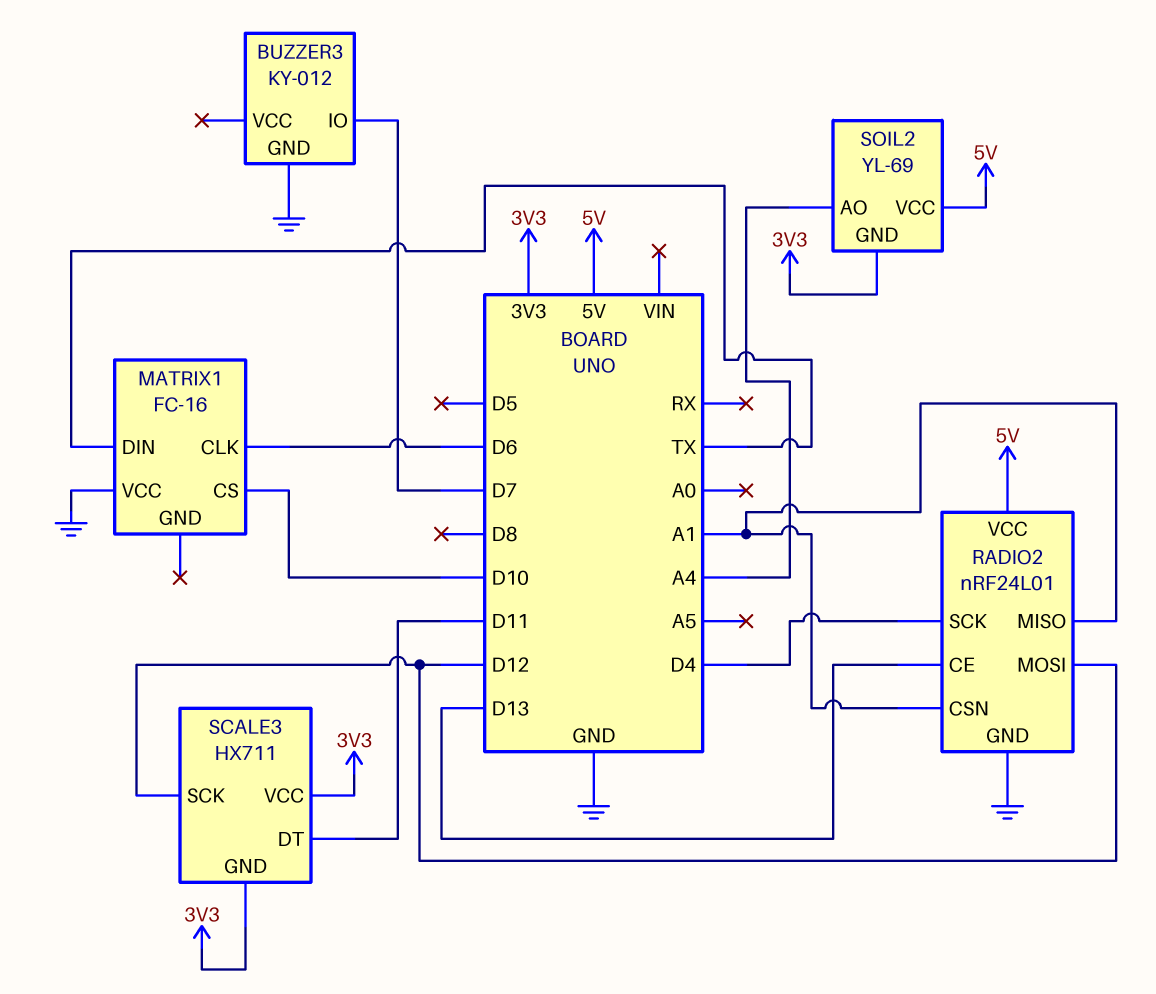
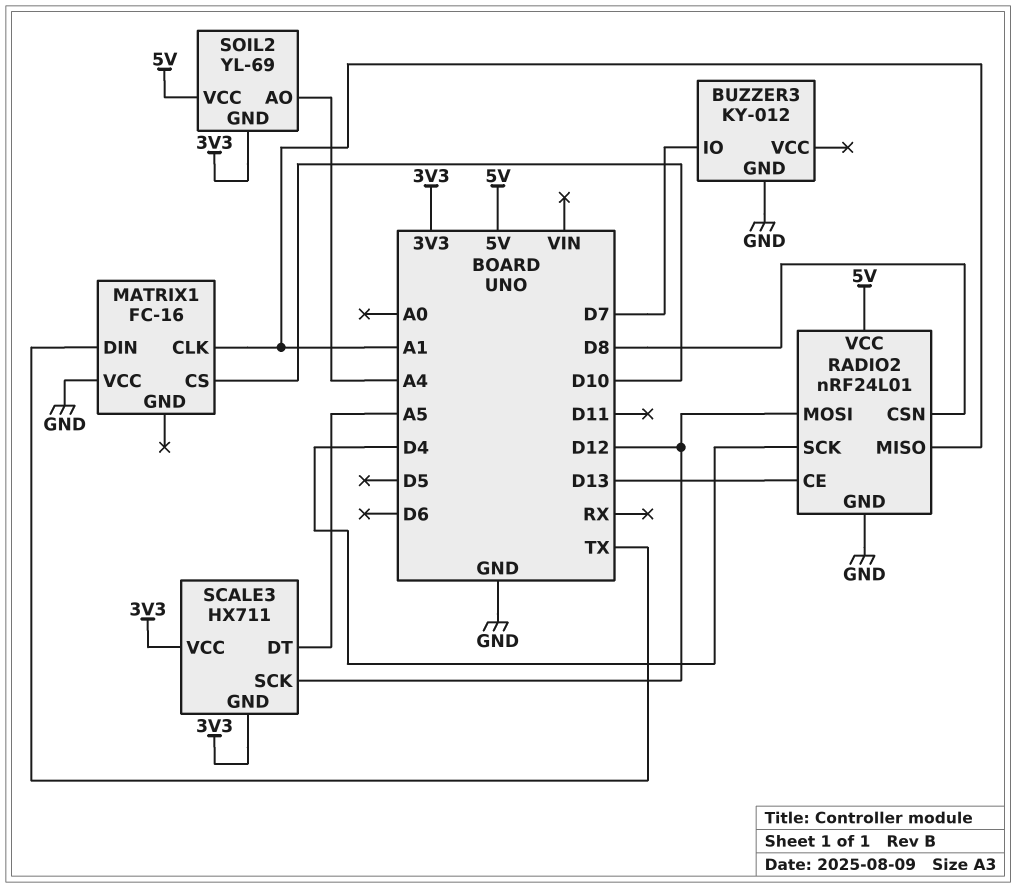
MATRIX1 pin CLK: D6 -> A1
RADIO2 pin CSN: A1 -> D8
SCALE3 pin DT: D11 -> A5

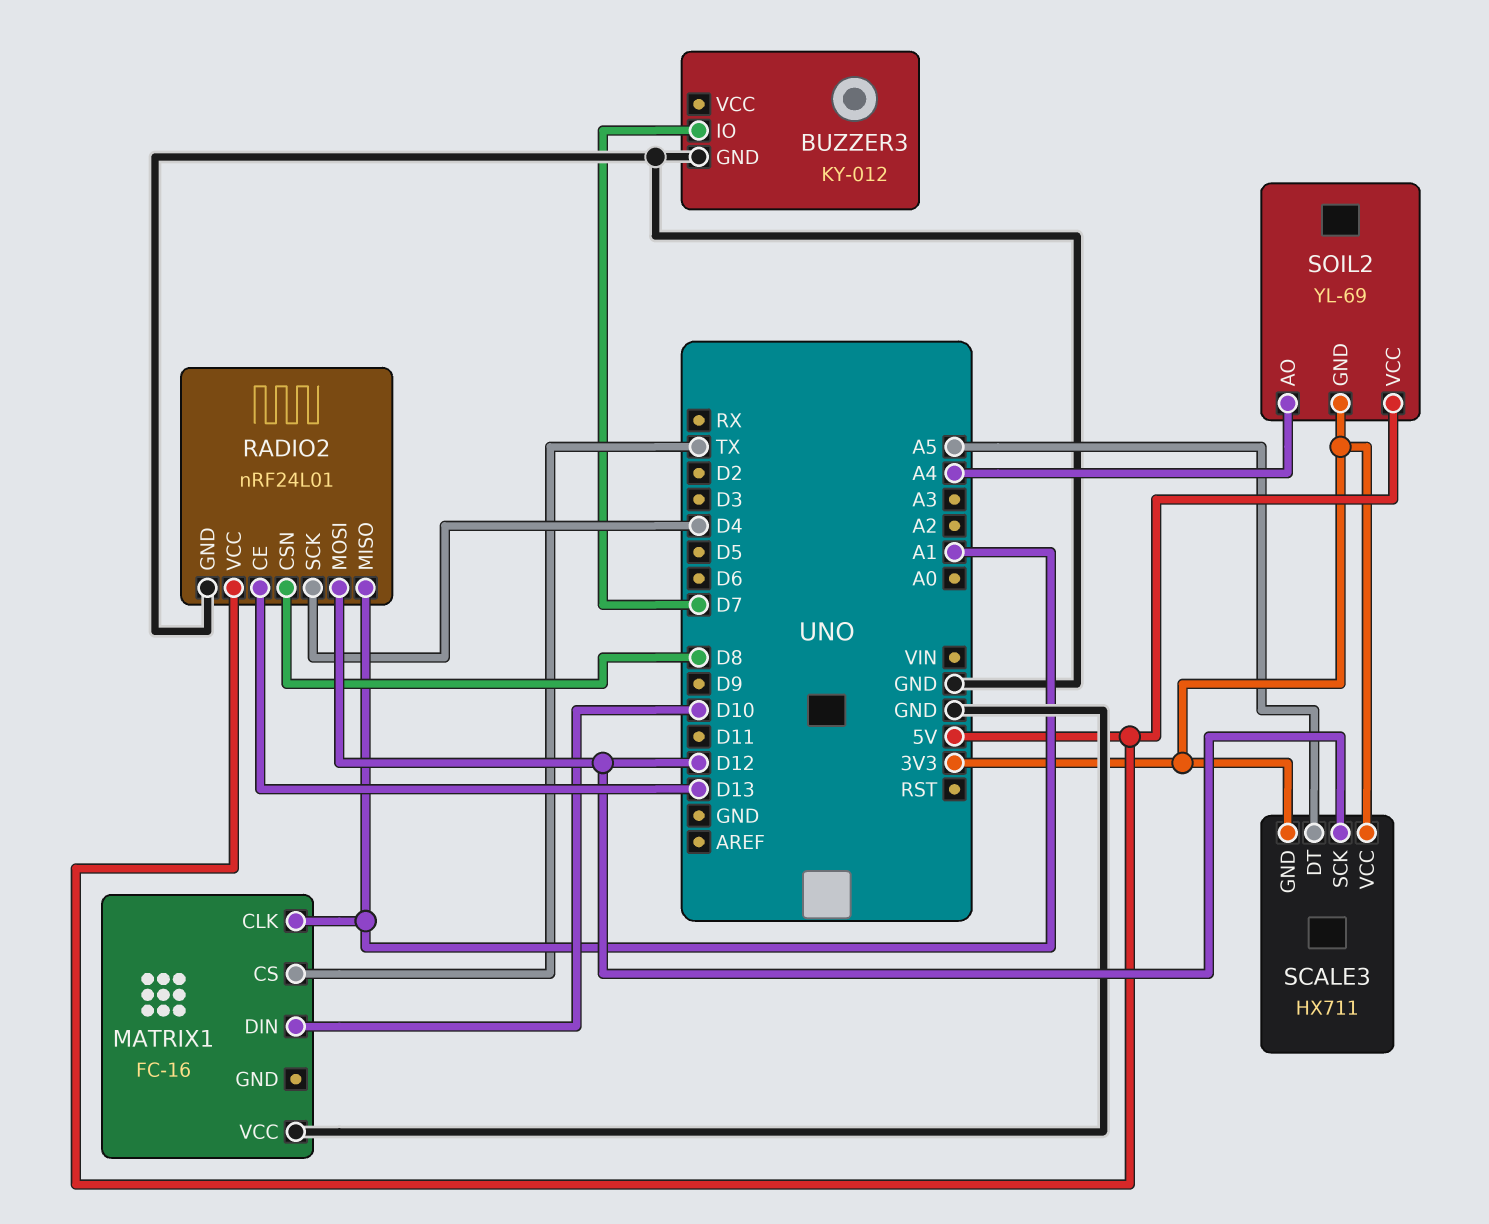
MATRIX1 pin CS: D10 -> TX
MATRIX1 pin DIN: TX -> D10

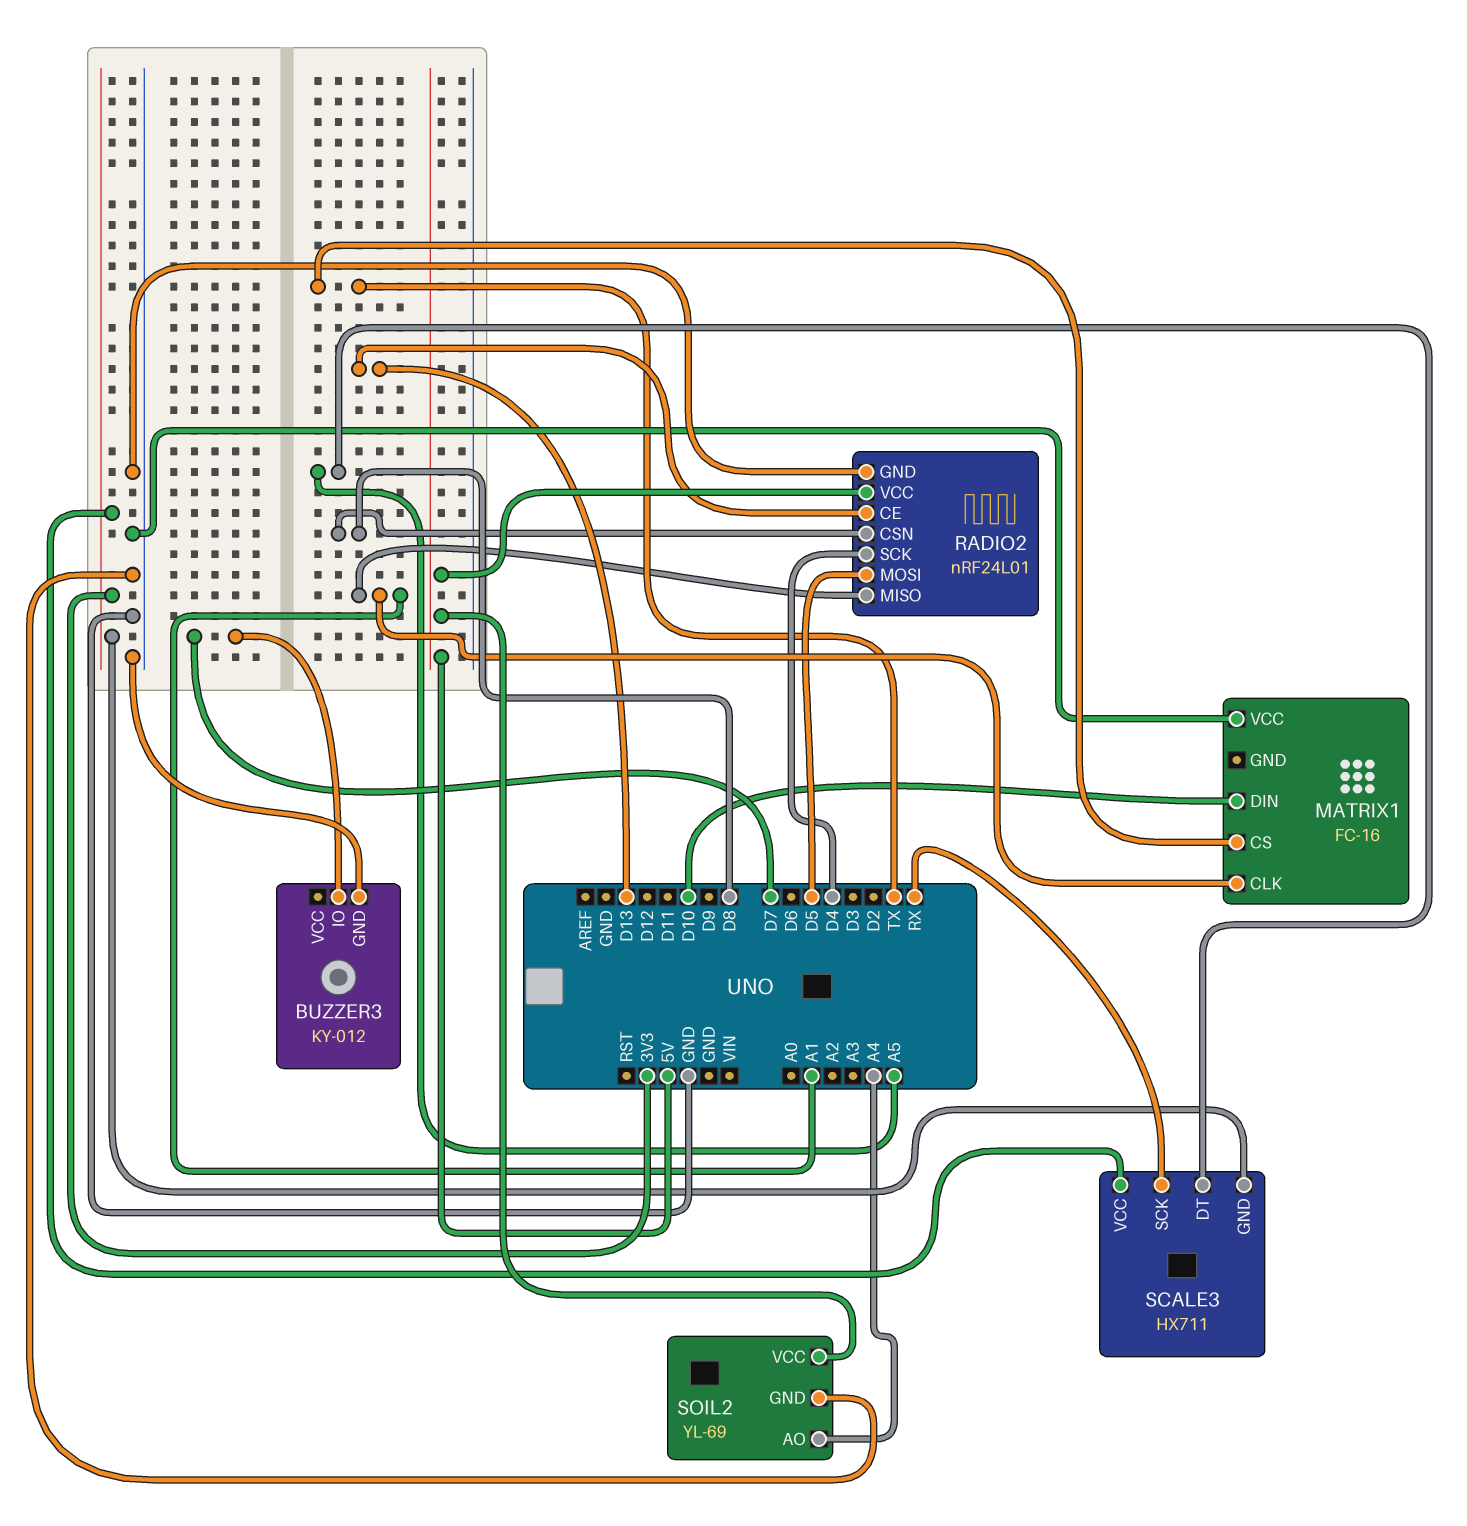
RADIO2 pin MOSI: D12 -> D5
SCALE3 pin SCK: D12 -> RX
SOIL2 pin GND: 3V3 -> GND

